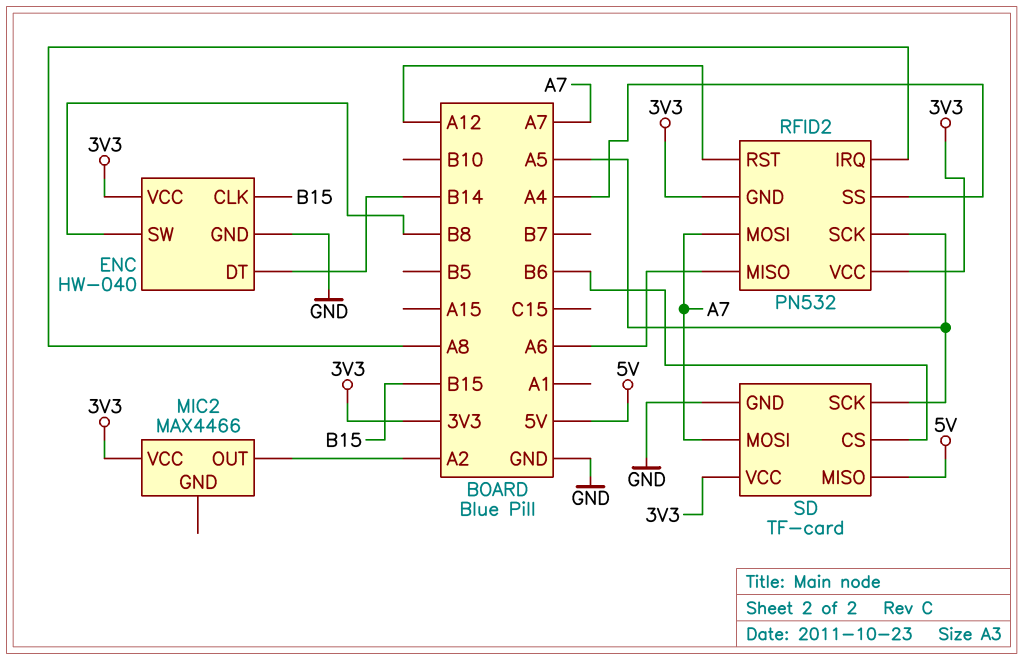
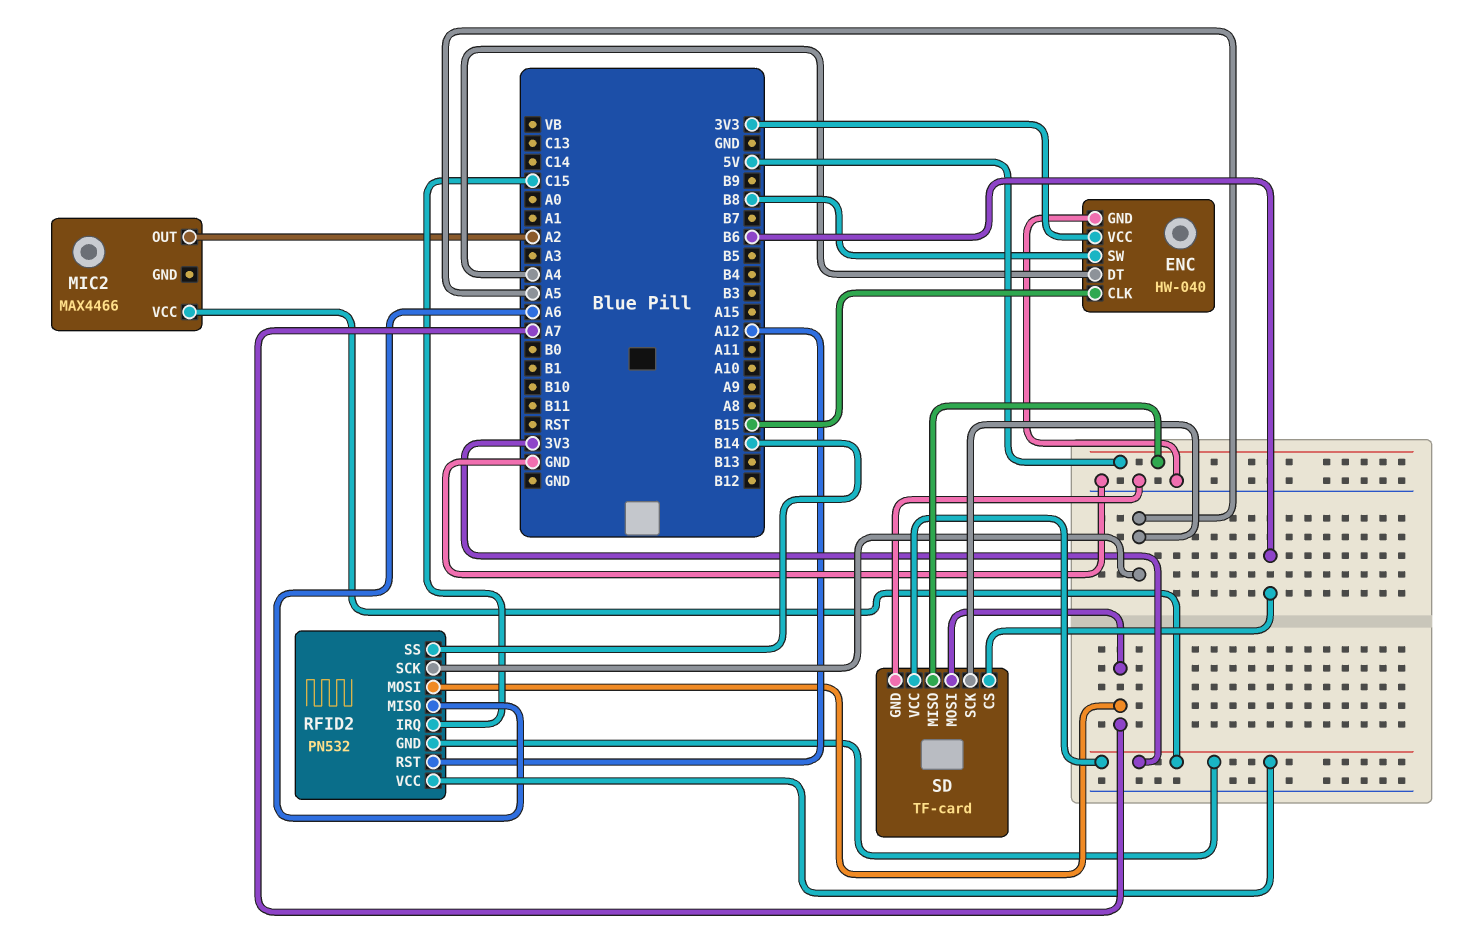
ENC pin DT: B14 -> A4
RFID2 pin IRQ: A8 -> C15
RFID2 pin SS: A4 -> B14

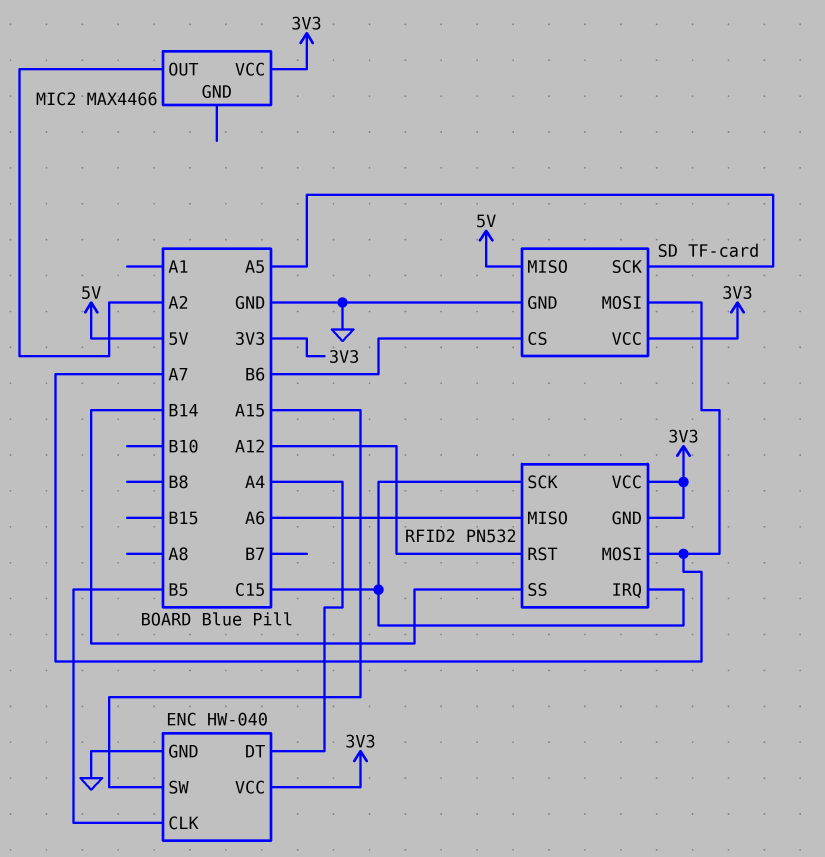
ENC pin CLK: B15 -> B5
ENC pin SW: B8 -> A15
RFID2 pin SCK: A5 -> C15

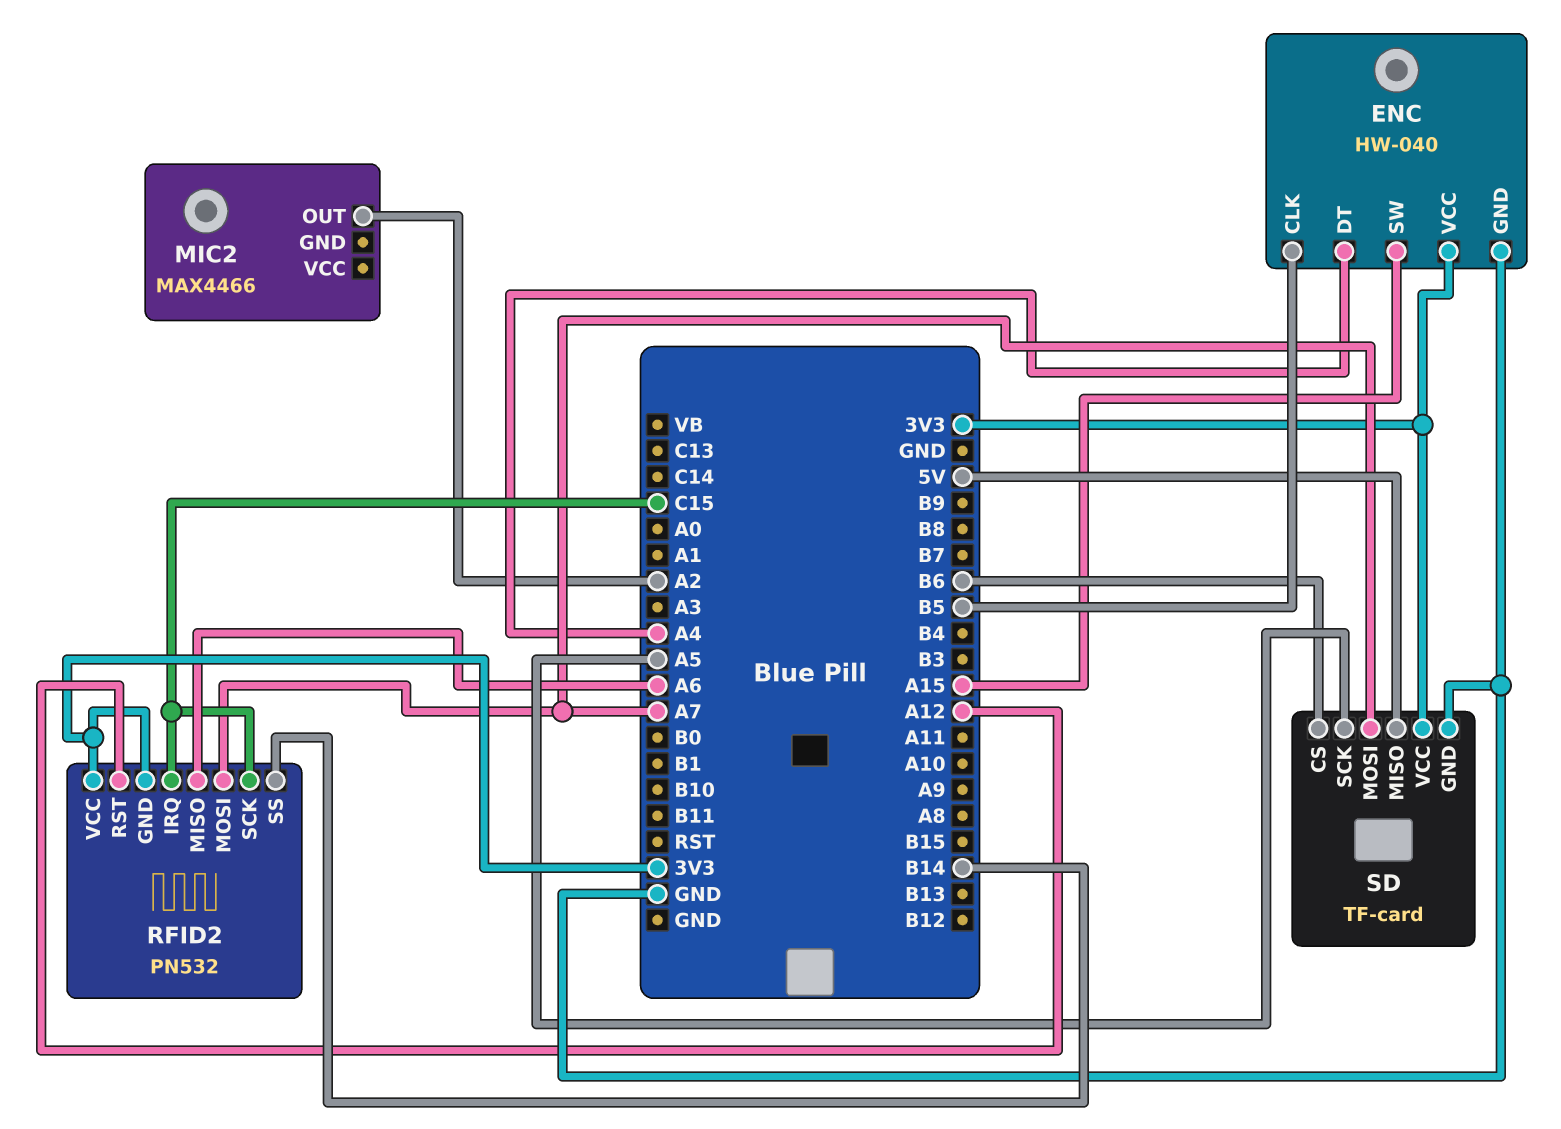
MIC2 pin VCC: 3V3 -> none

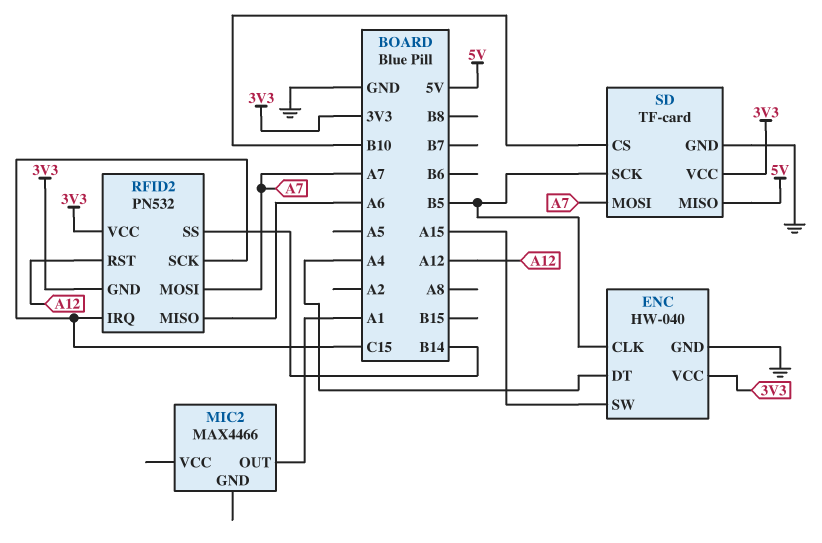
MIC2 pin OUT: A2 -> A1
SD pin CS: B6 -> B10
SD pin SCK: A5 -> B5

